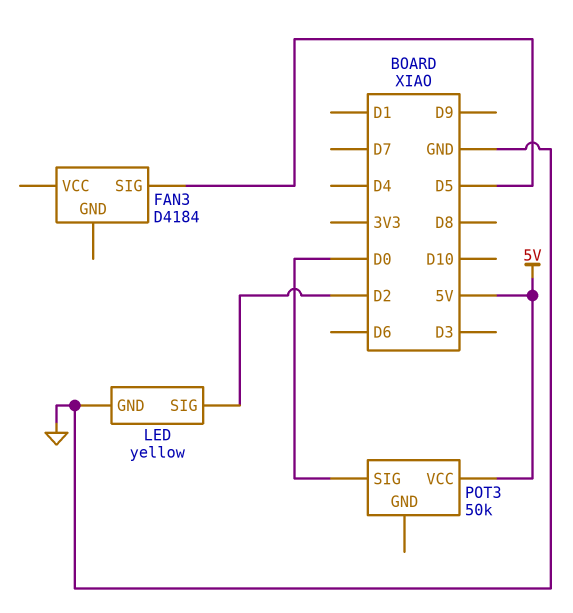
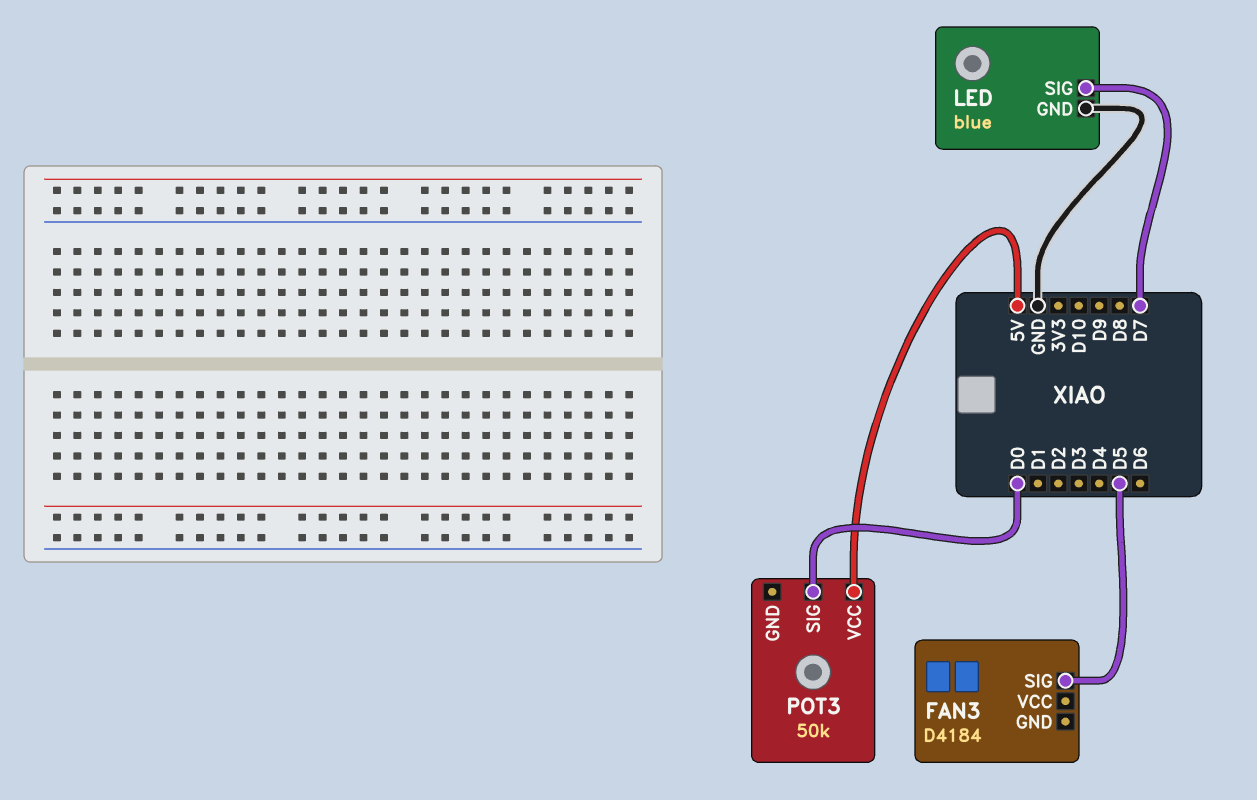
LED: yellow -> blue
LED pin SIG: D2 -> D7

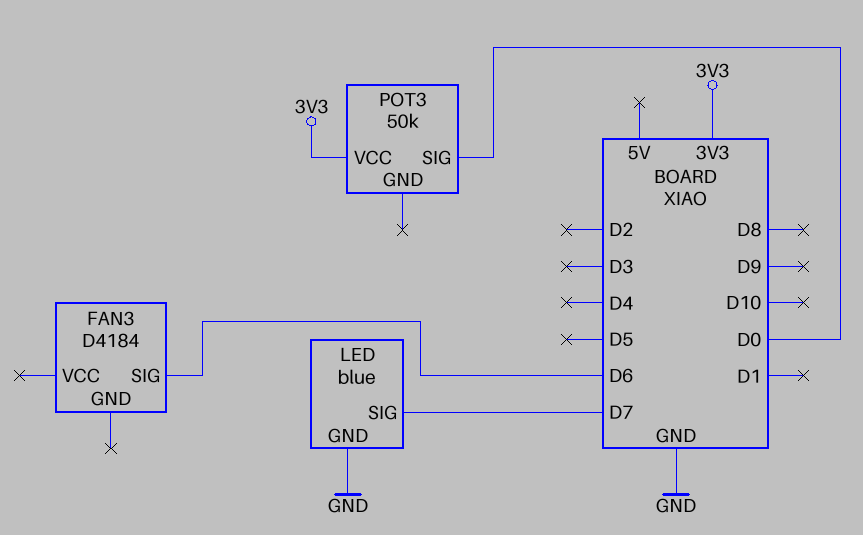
FAN3 pin SIG: D5 -> D6
POT3 pin VCC: 5V -> 3V3

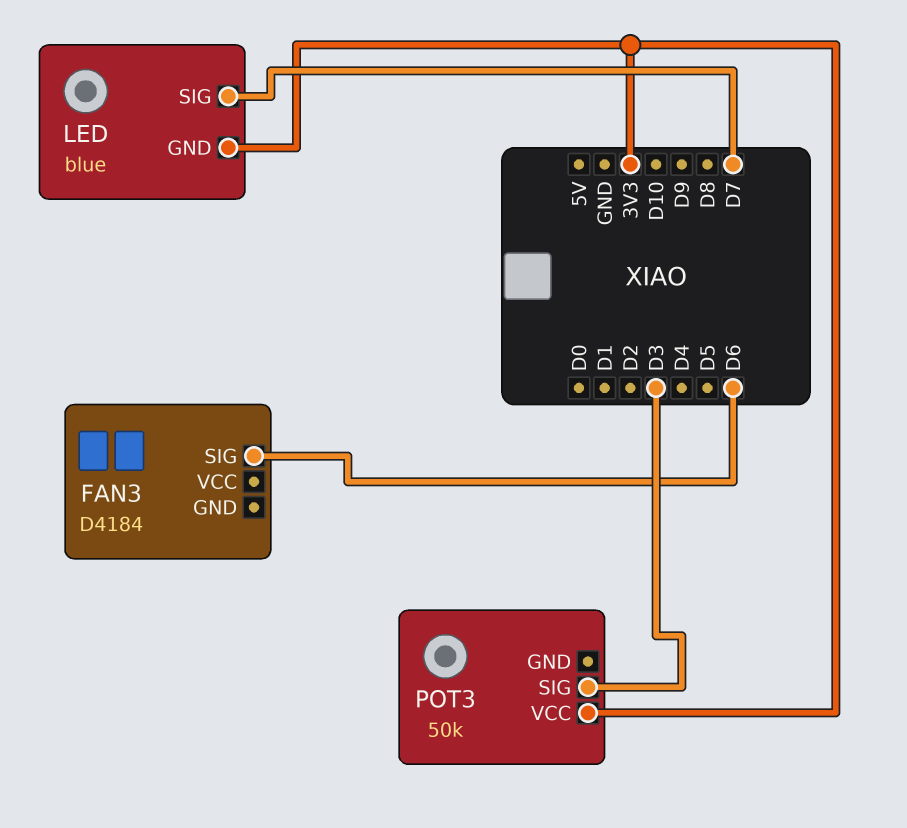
LED pin GND: GND -> 3V3
POT3 pin SIG: D0 -> D3

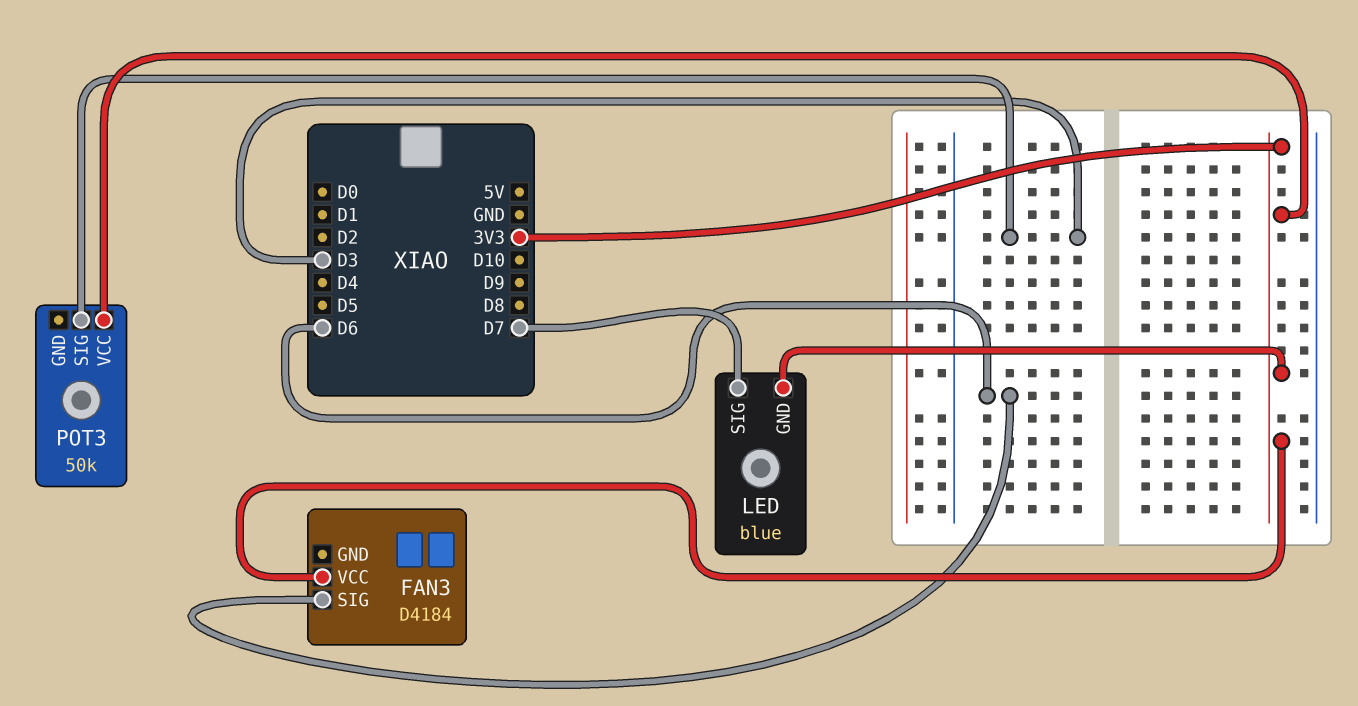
FAN3 pin VCC: none -> 3V3

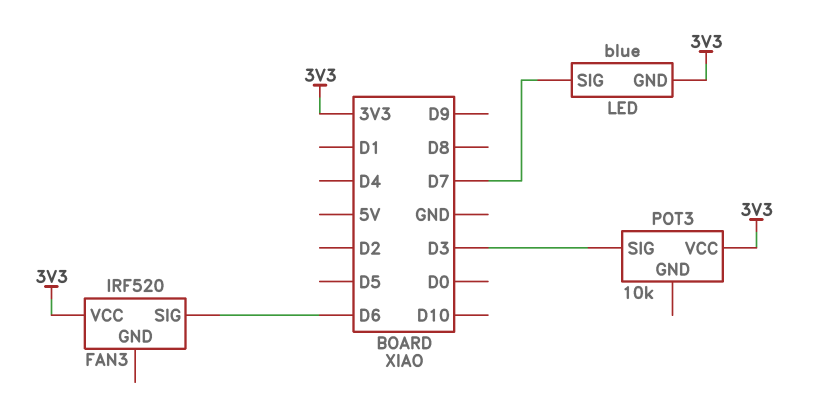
FAN3: D4184 -> IRF520
POT3: 50k -> 10k

